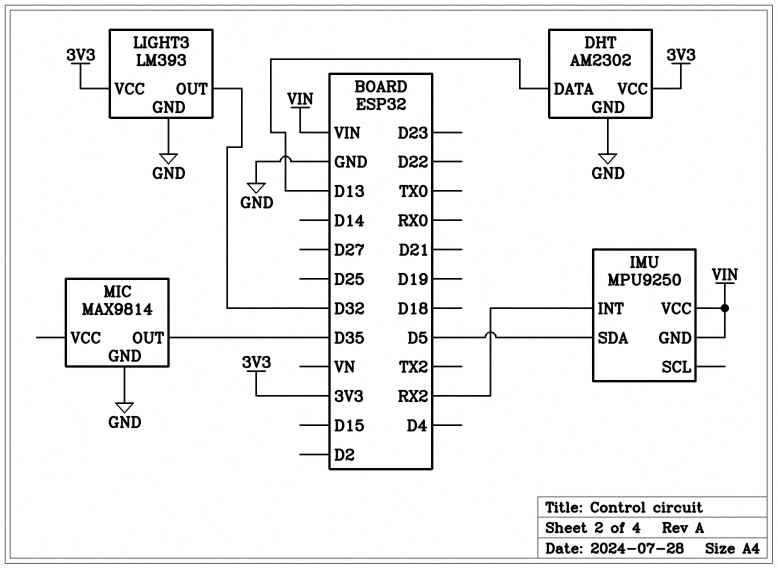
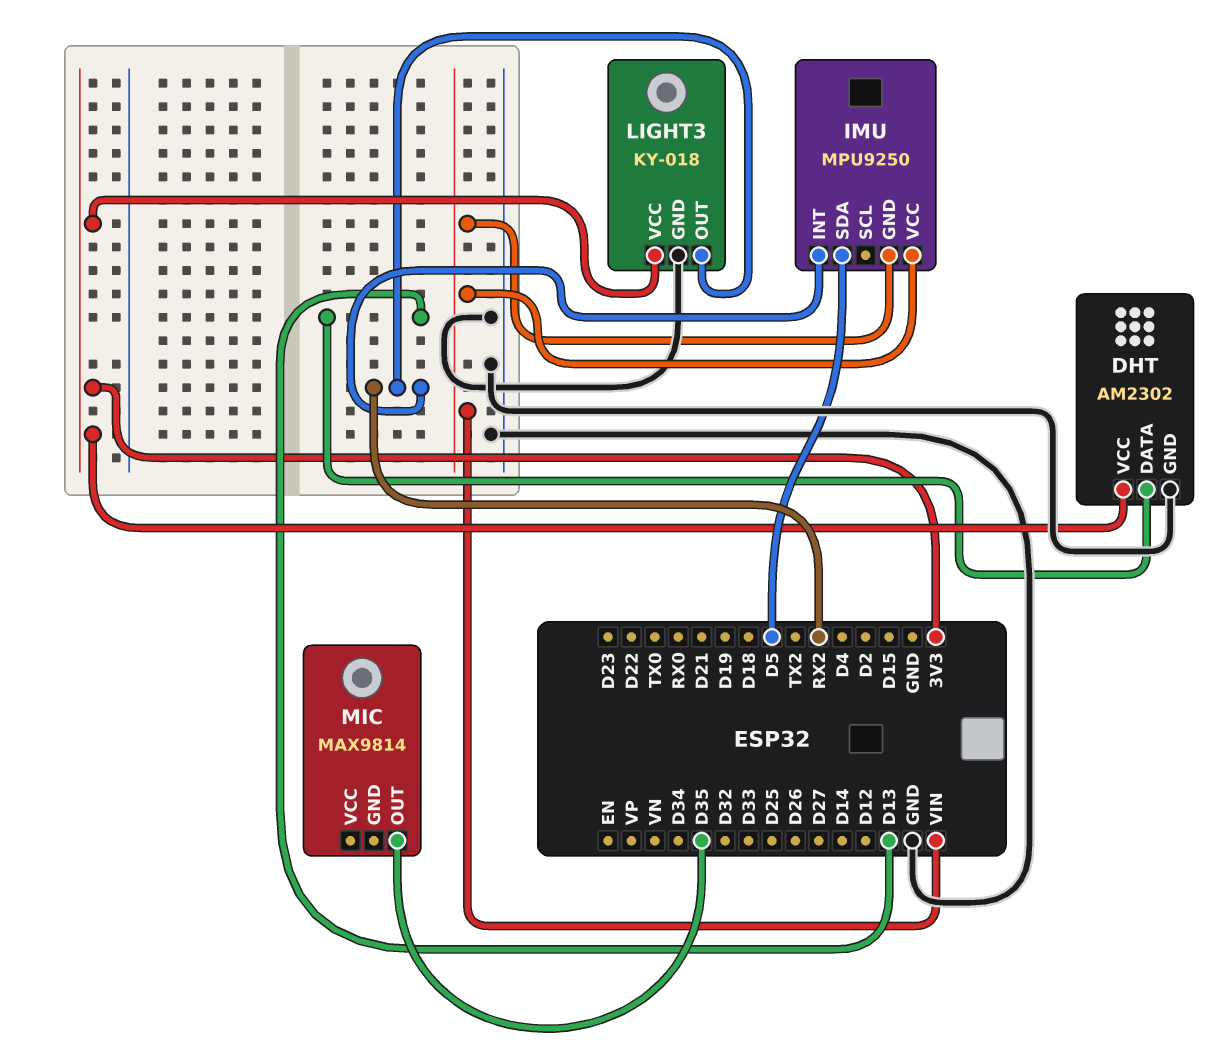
LIGHT3: LM393 -> KY-018
LIGHT3 pin OUT: D32 -> RX2
MIC pin GND: GND -> none

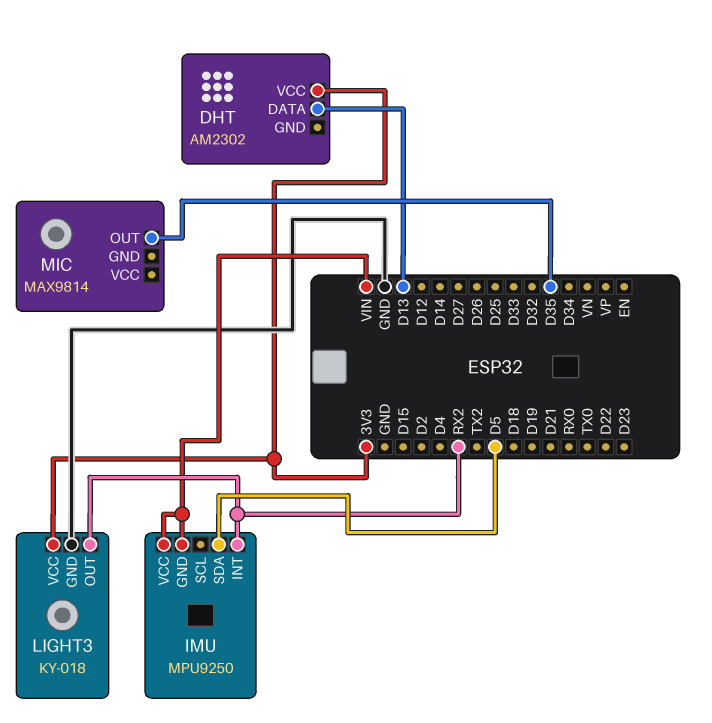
DHT pin GND: GND -> none

